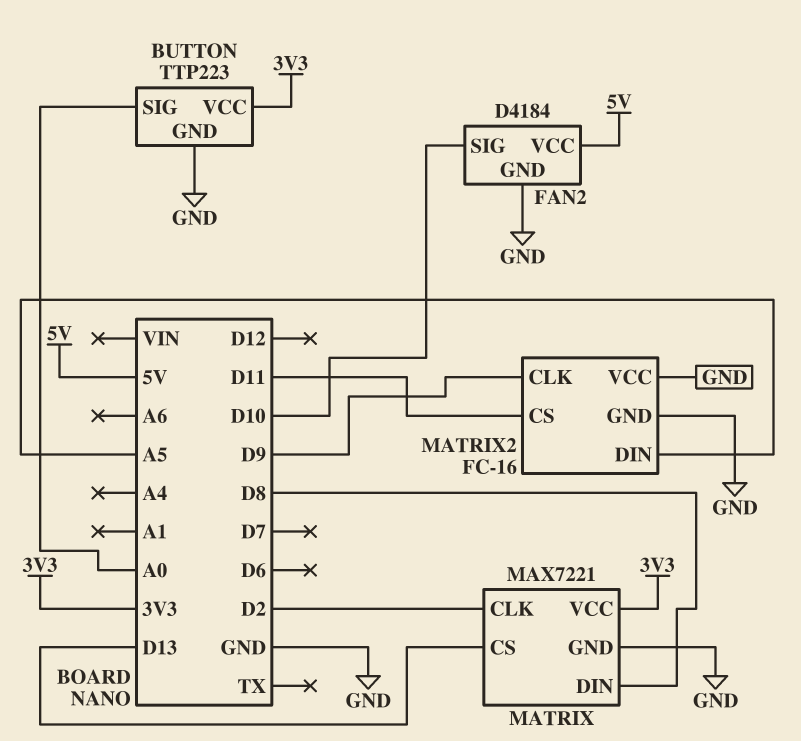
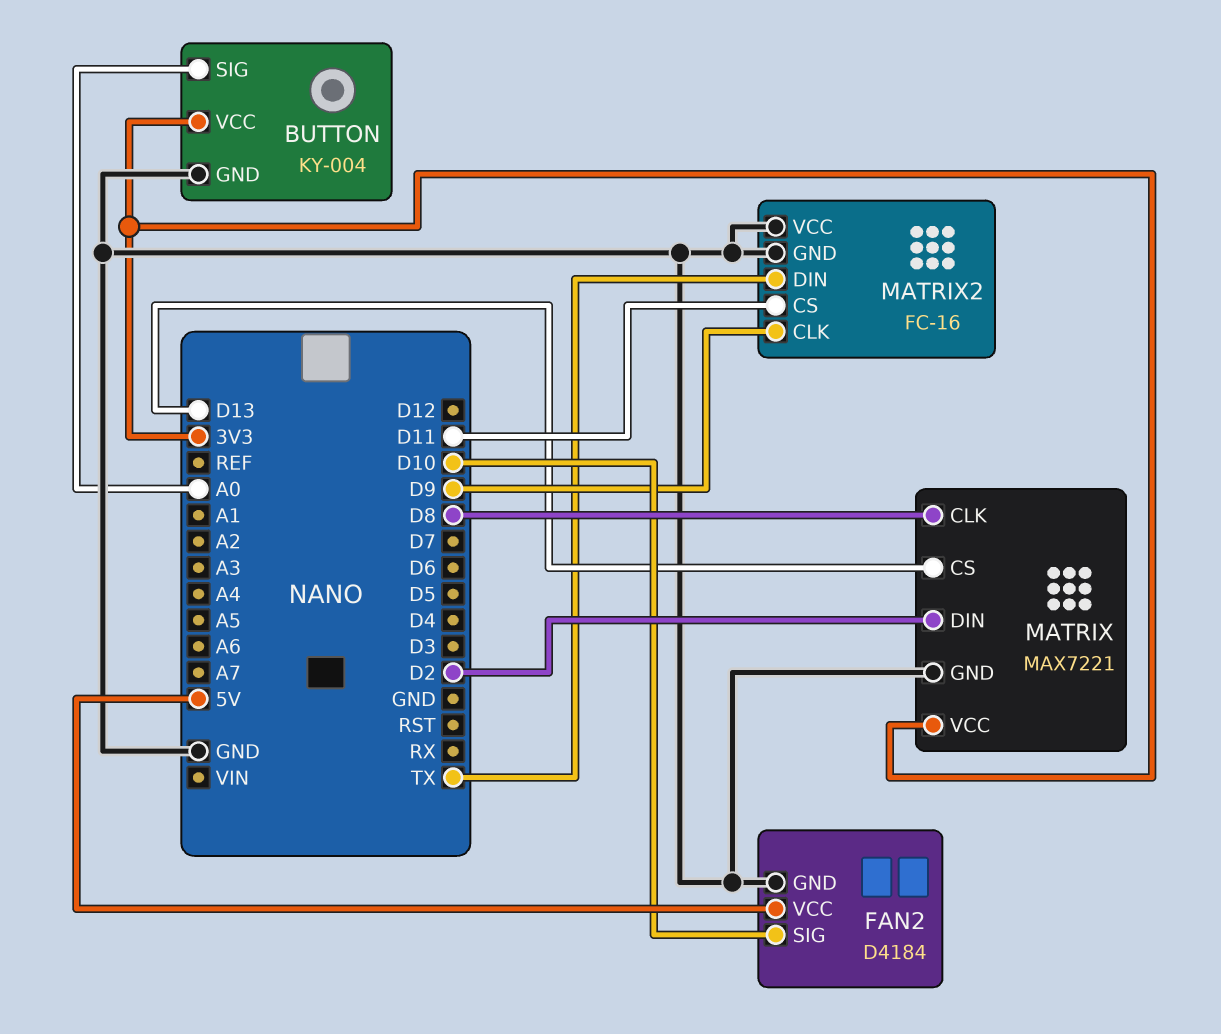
BUTTON: TTP223 -> KY-004
MATRIX pin CLK: D2 -> D8
MATRIX pin DIN: D8 -> D2
MATRIX2 pin DIN: A5 -> TX

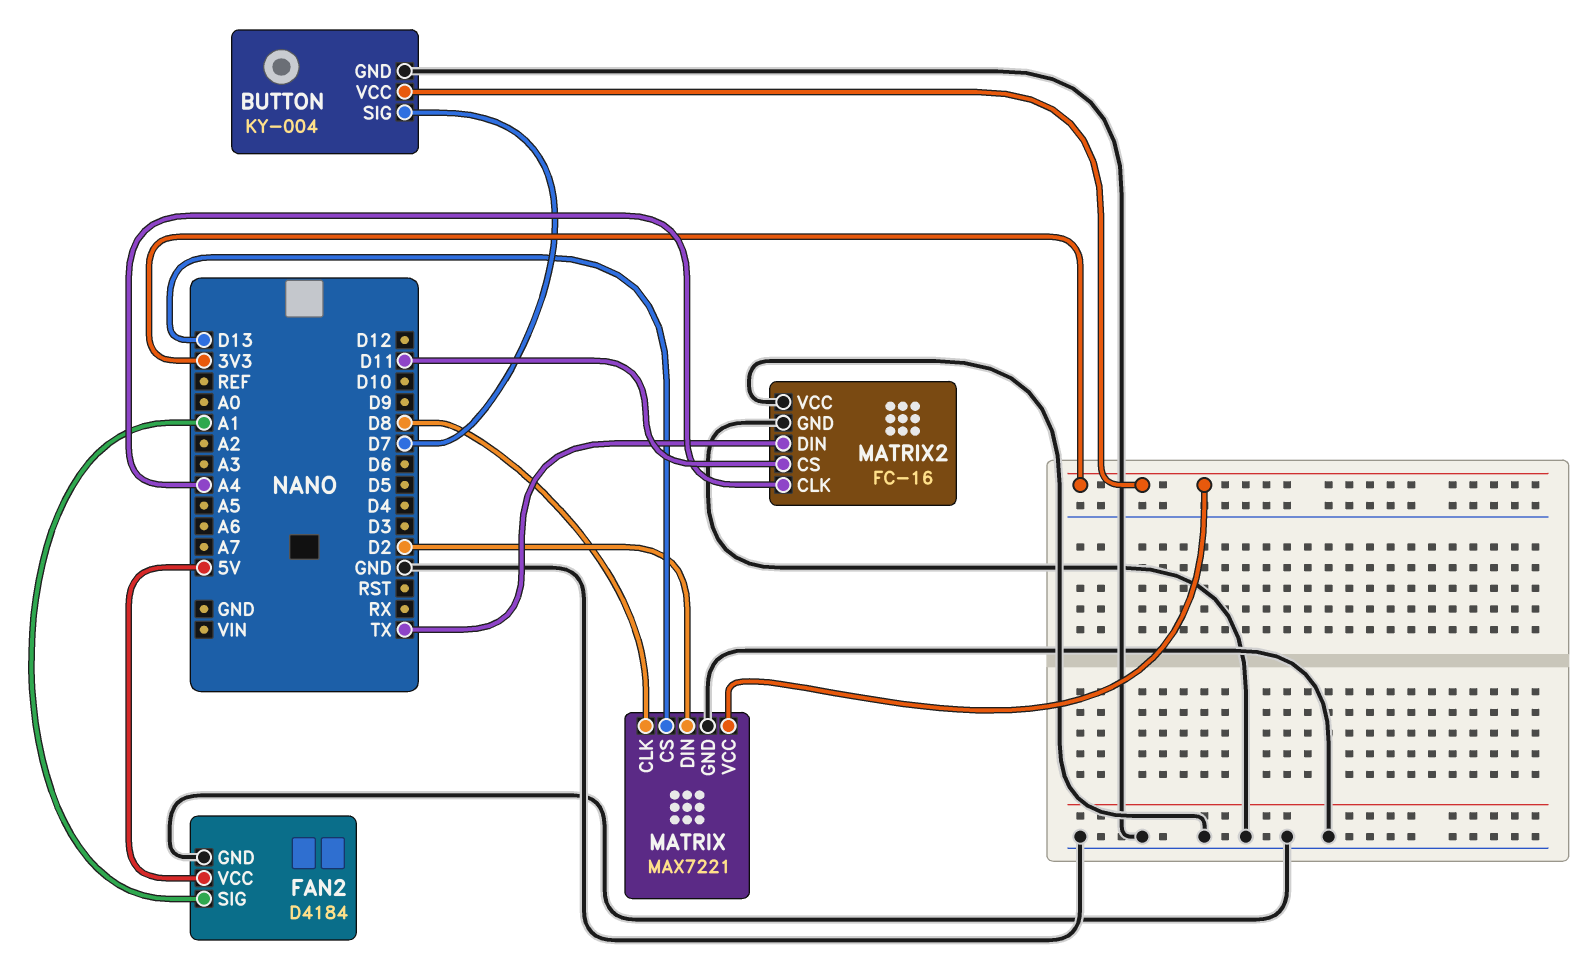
BUTTON pin SIG: A0 -> D7
FAN2 pin SIG: D10 -> A1
MATRIX2 pin CLK: D9 -> A4

